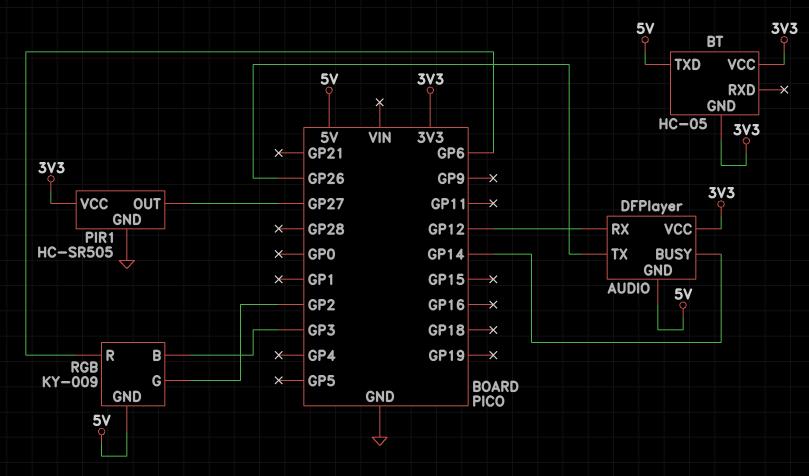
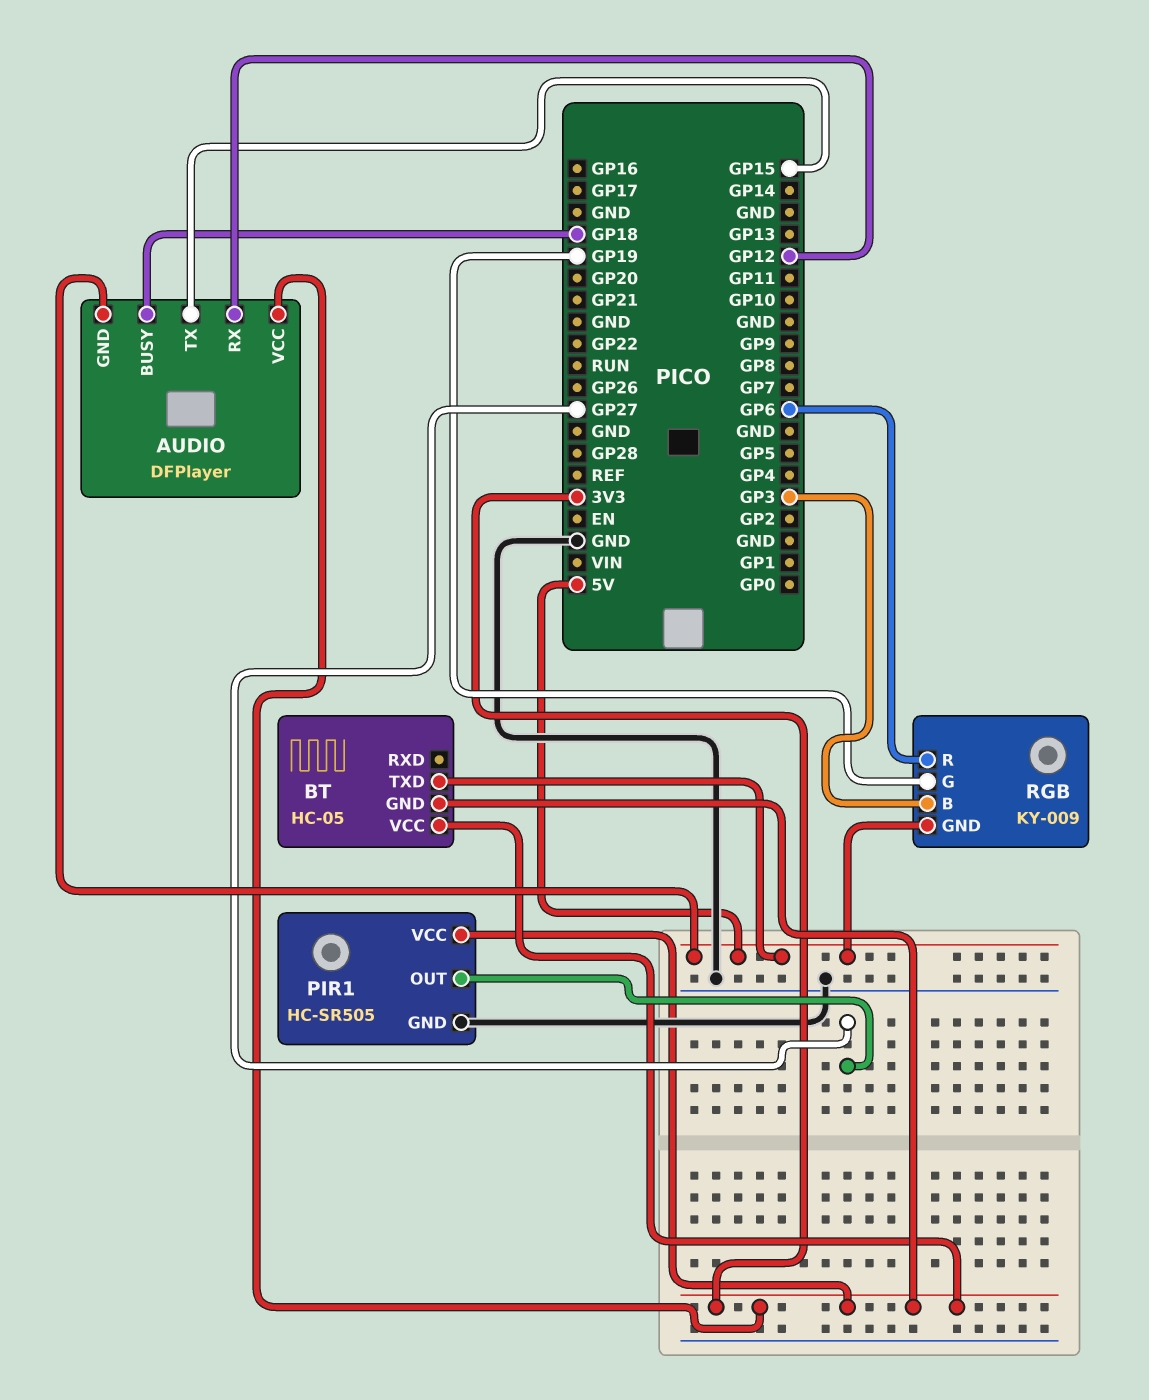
AUDIO pin BUSY: GP14 -> GP18
AUDIO pin TX: GP26 -> GP15
RGB pin G: GP2 -> GP19

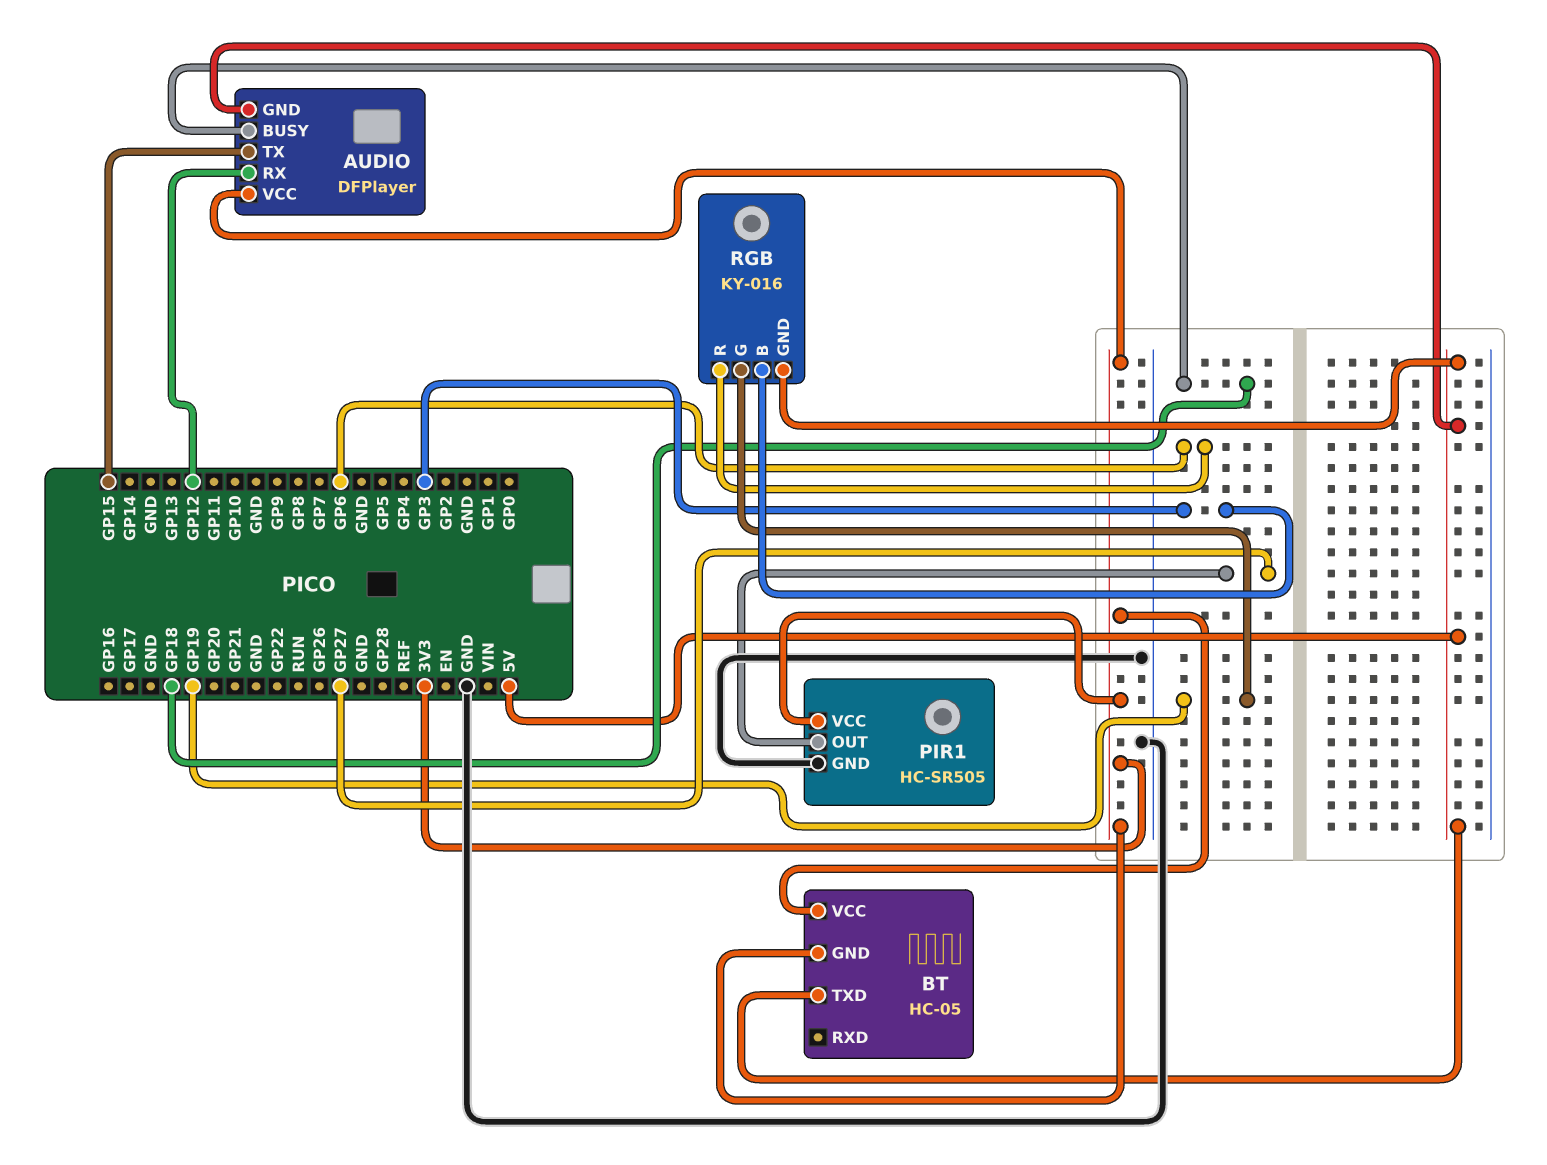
RGB: KY-009 -> KY-016

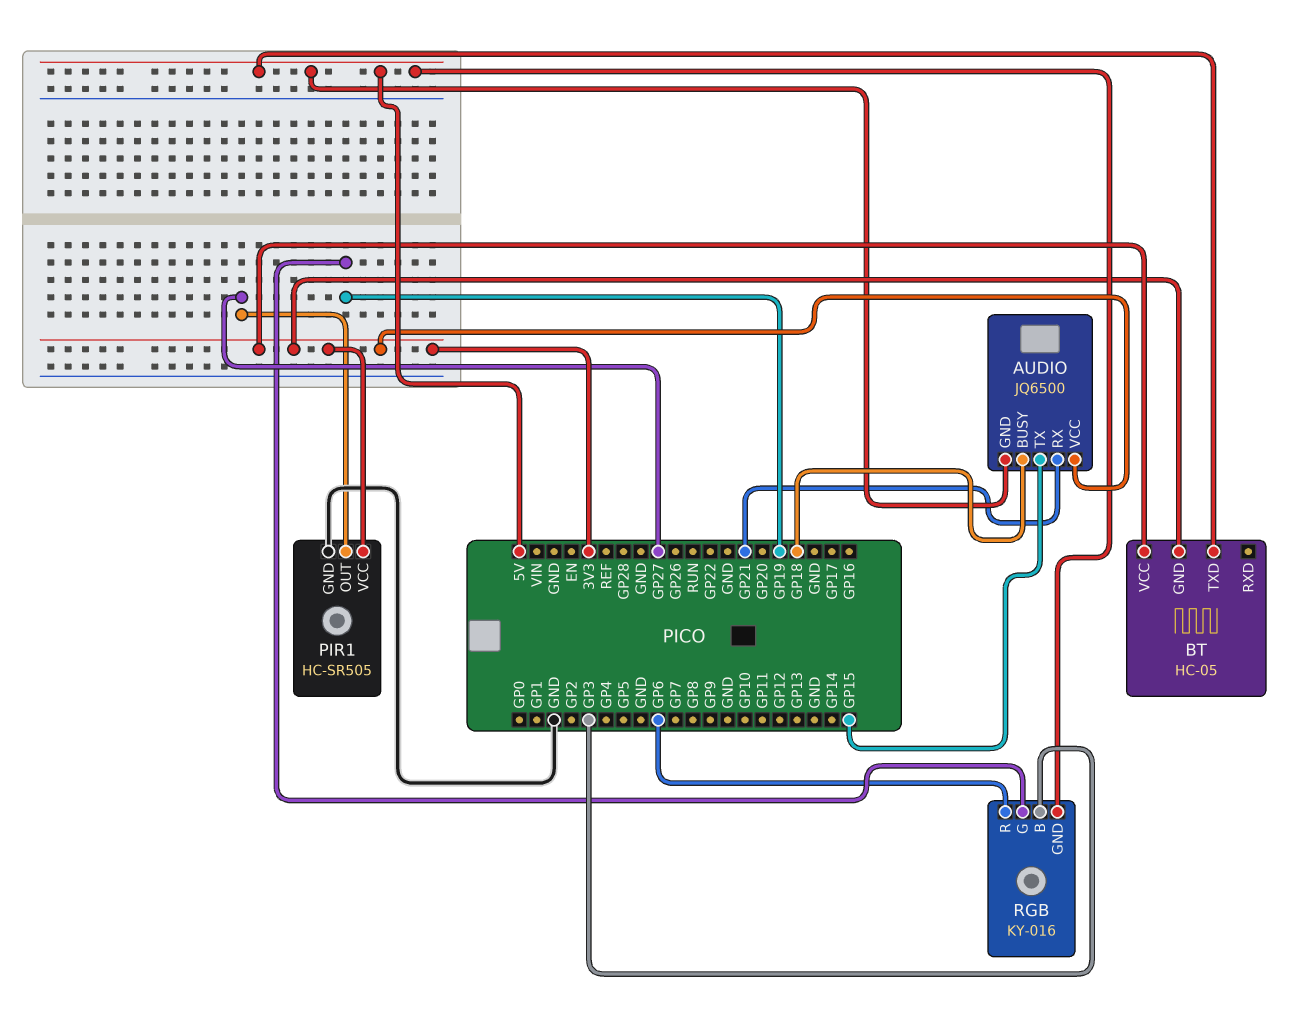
AUDIO: DFPlayer -> JQ6500
AUDIO pin RX: GP12 -> GP21

